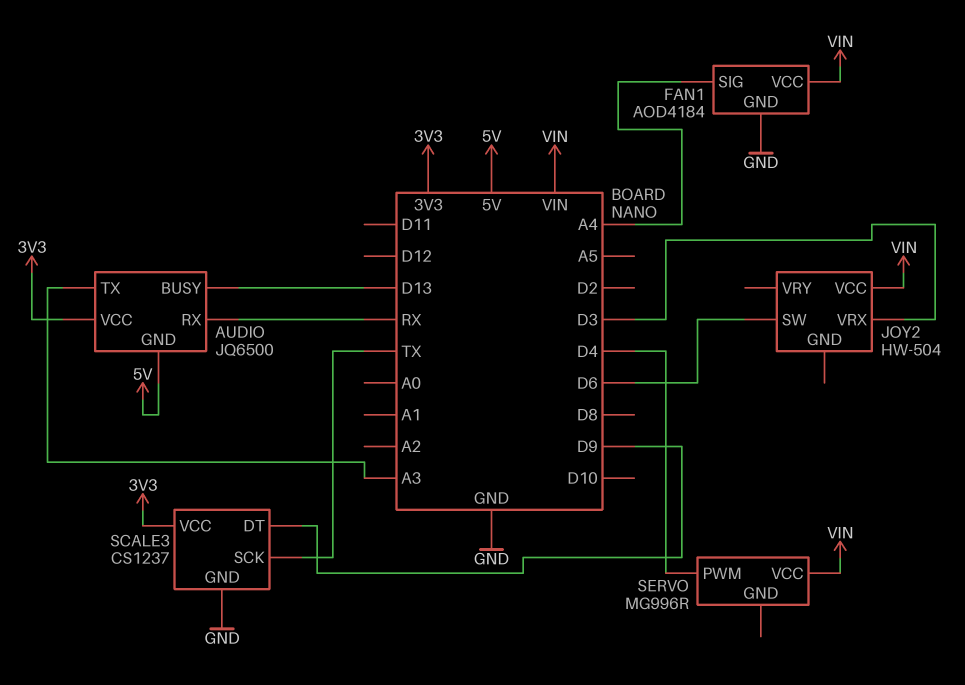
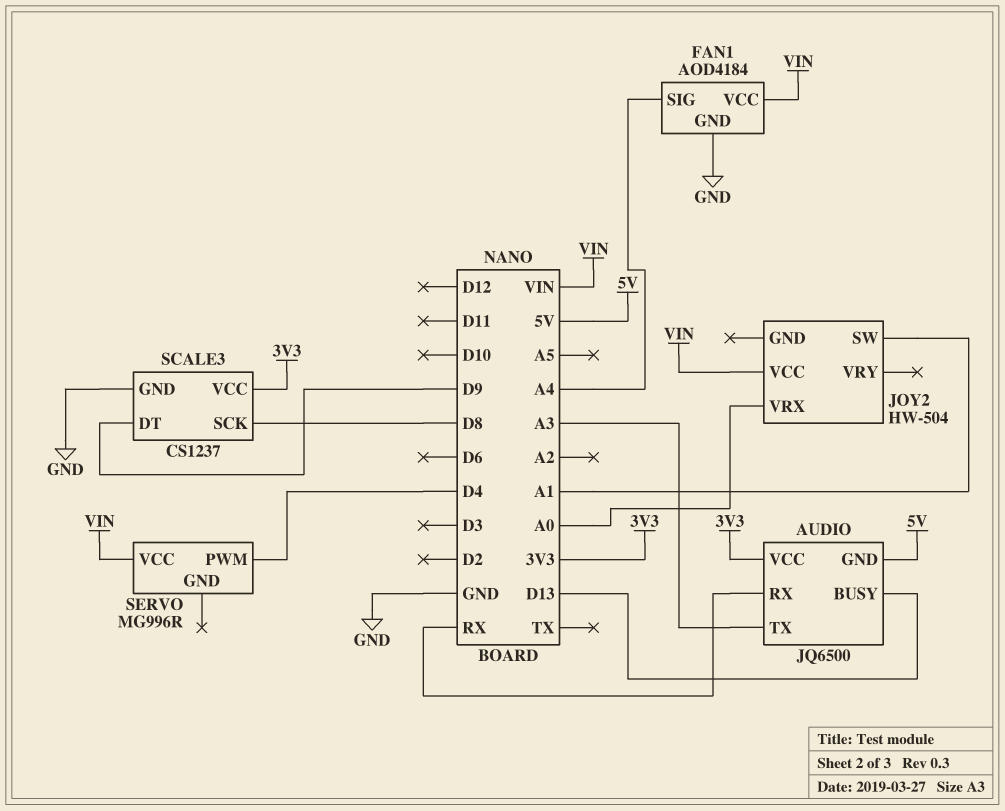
JOY2 pin SW: D6 -> A1
JOY2 pin VRX: D3 -> A0
SCALE3 pin SCK: TX -> D8

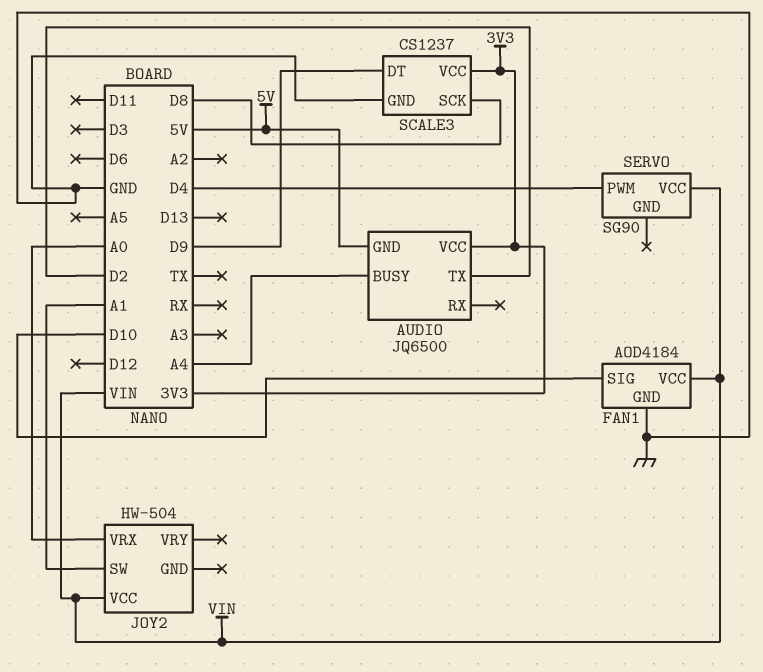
AUDIO pin BUSY: D13 -> A4
AUDIO pin RX: RX -> none
AUDIO pin TX: A3 -> D2
FAN1 pin SIG: A4 -> D10
SERVO: MG996R -> SG90

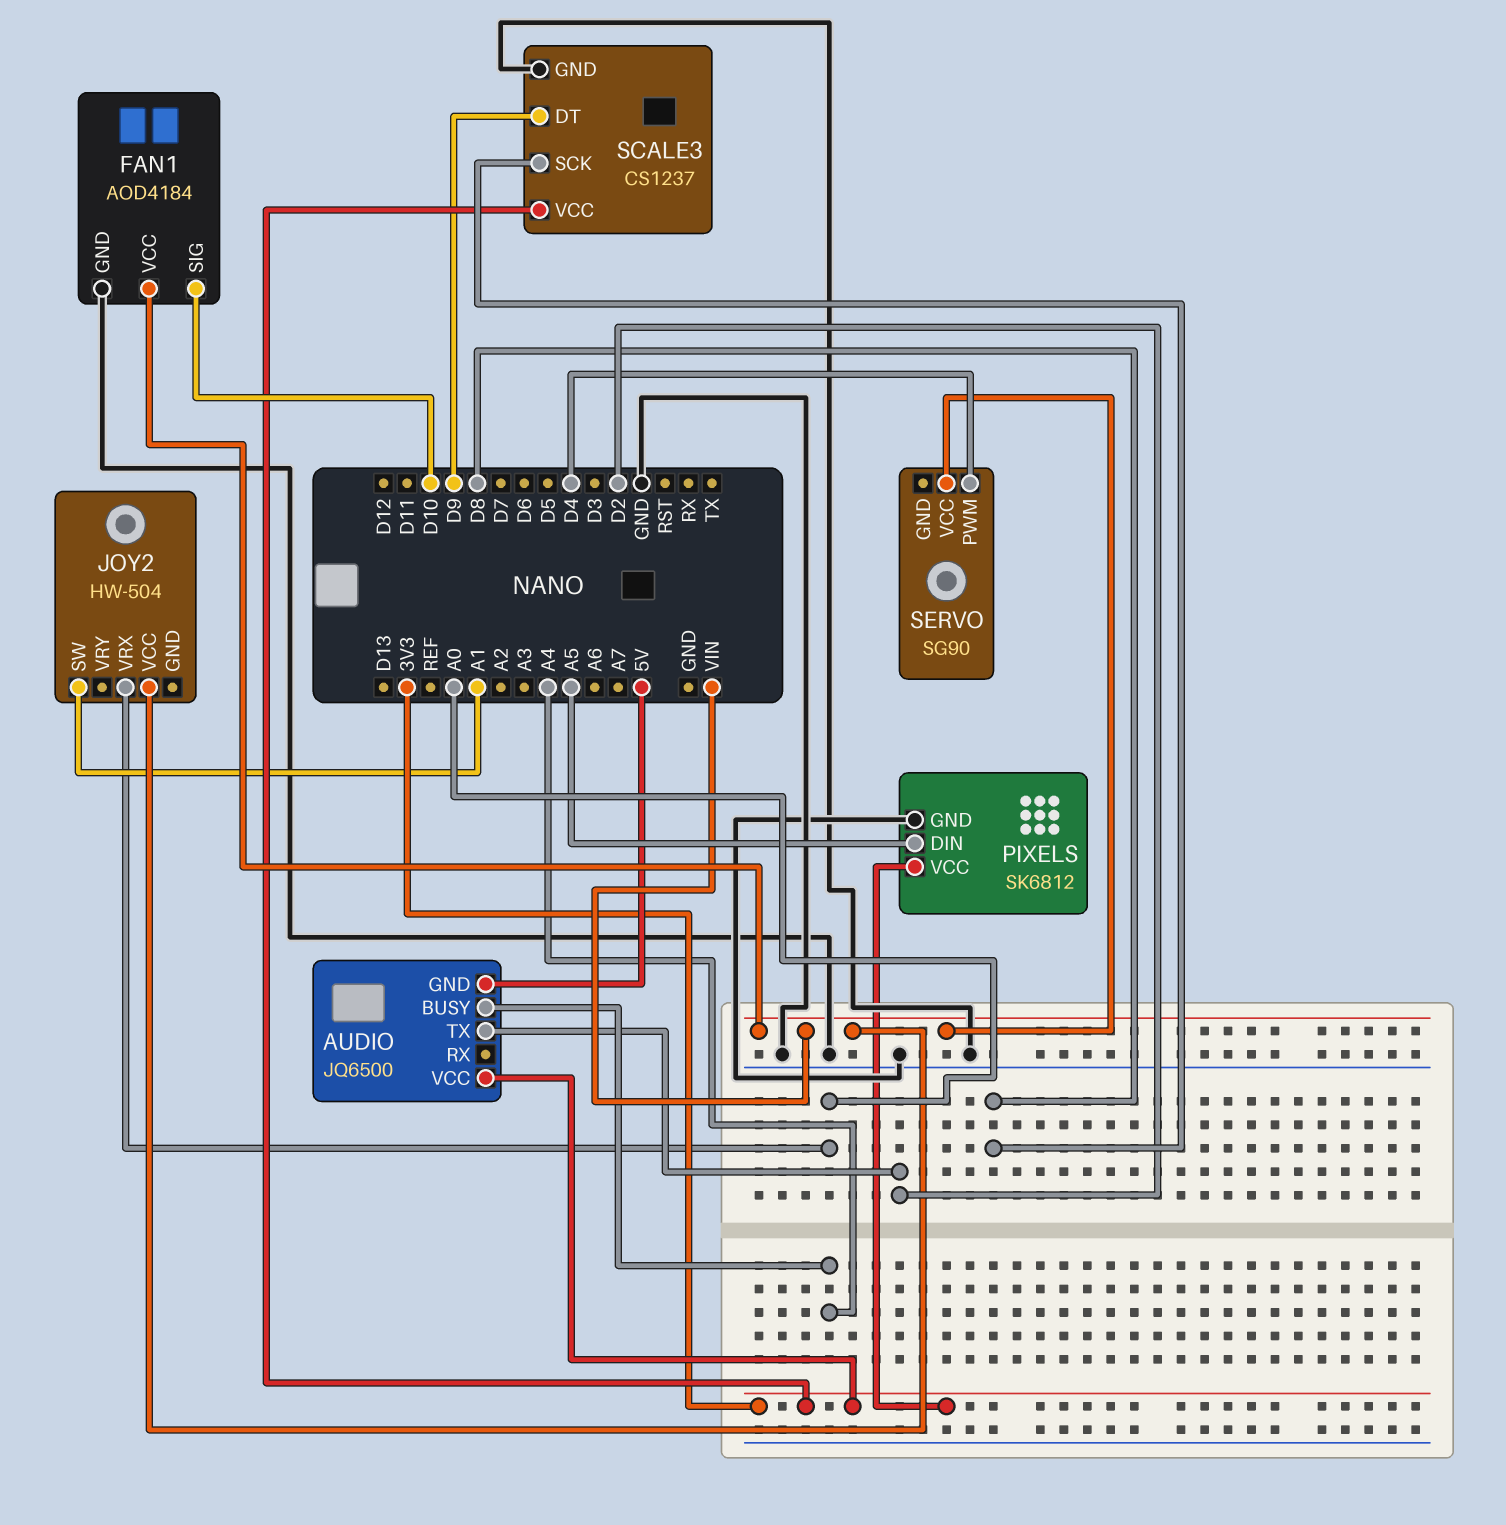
PIXELS: none -> SK6812
PIXELS pin DIN: none -> A5
PIXELS pin GND: none -> GND
PIXELS pin VCC: none -> 3V3

